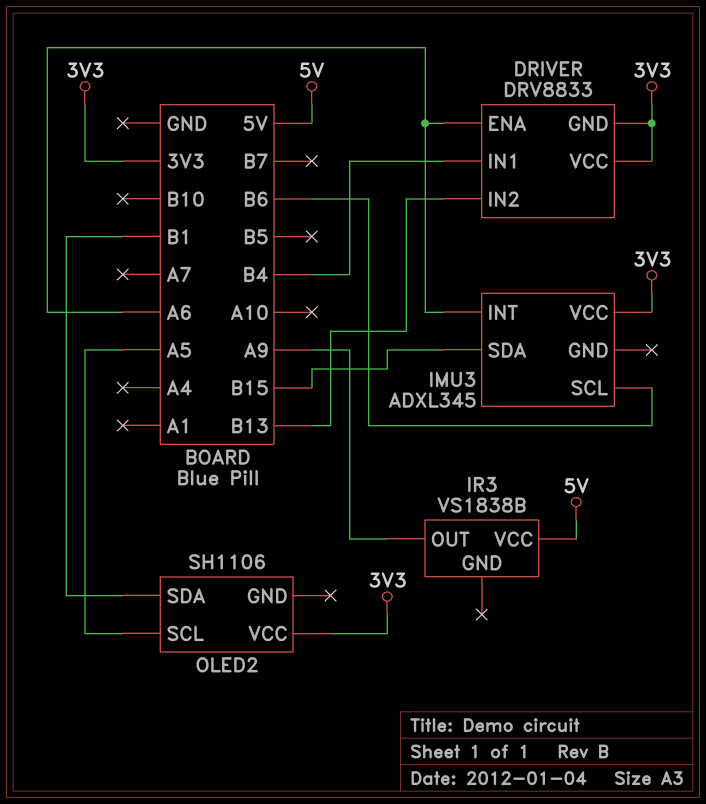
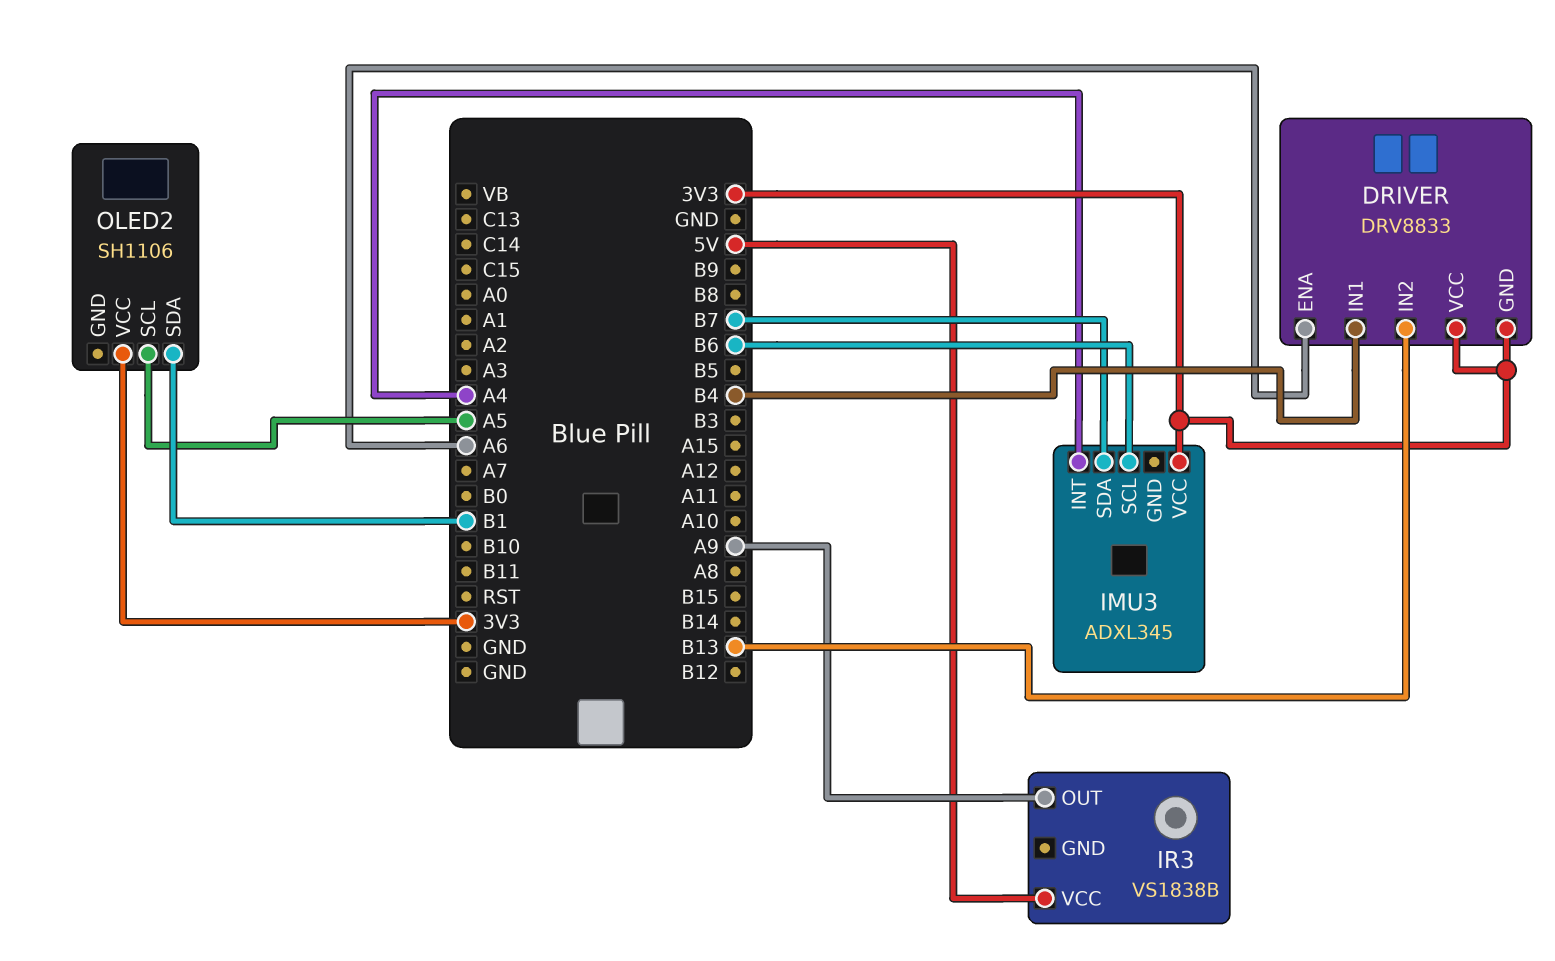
IMU3 pin INT: A6 -> A4
IMU3 pin SDA: B15 -> B7

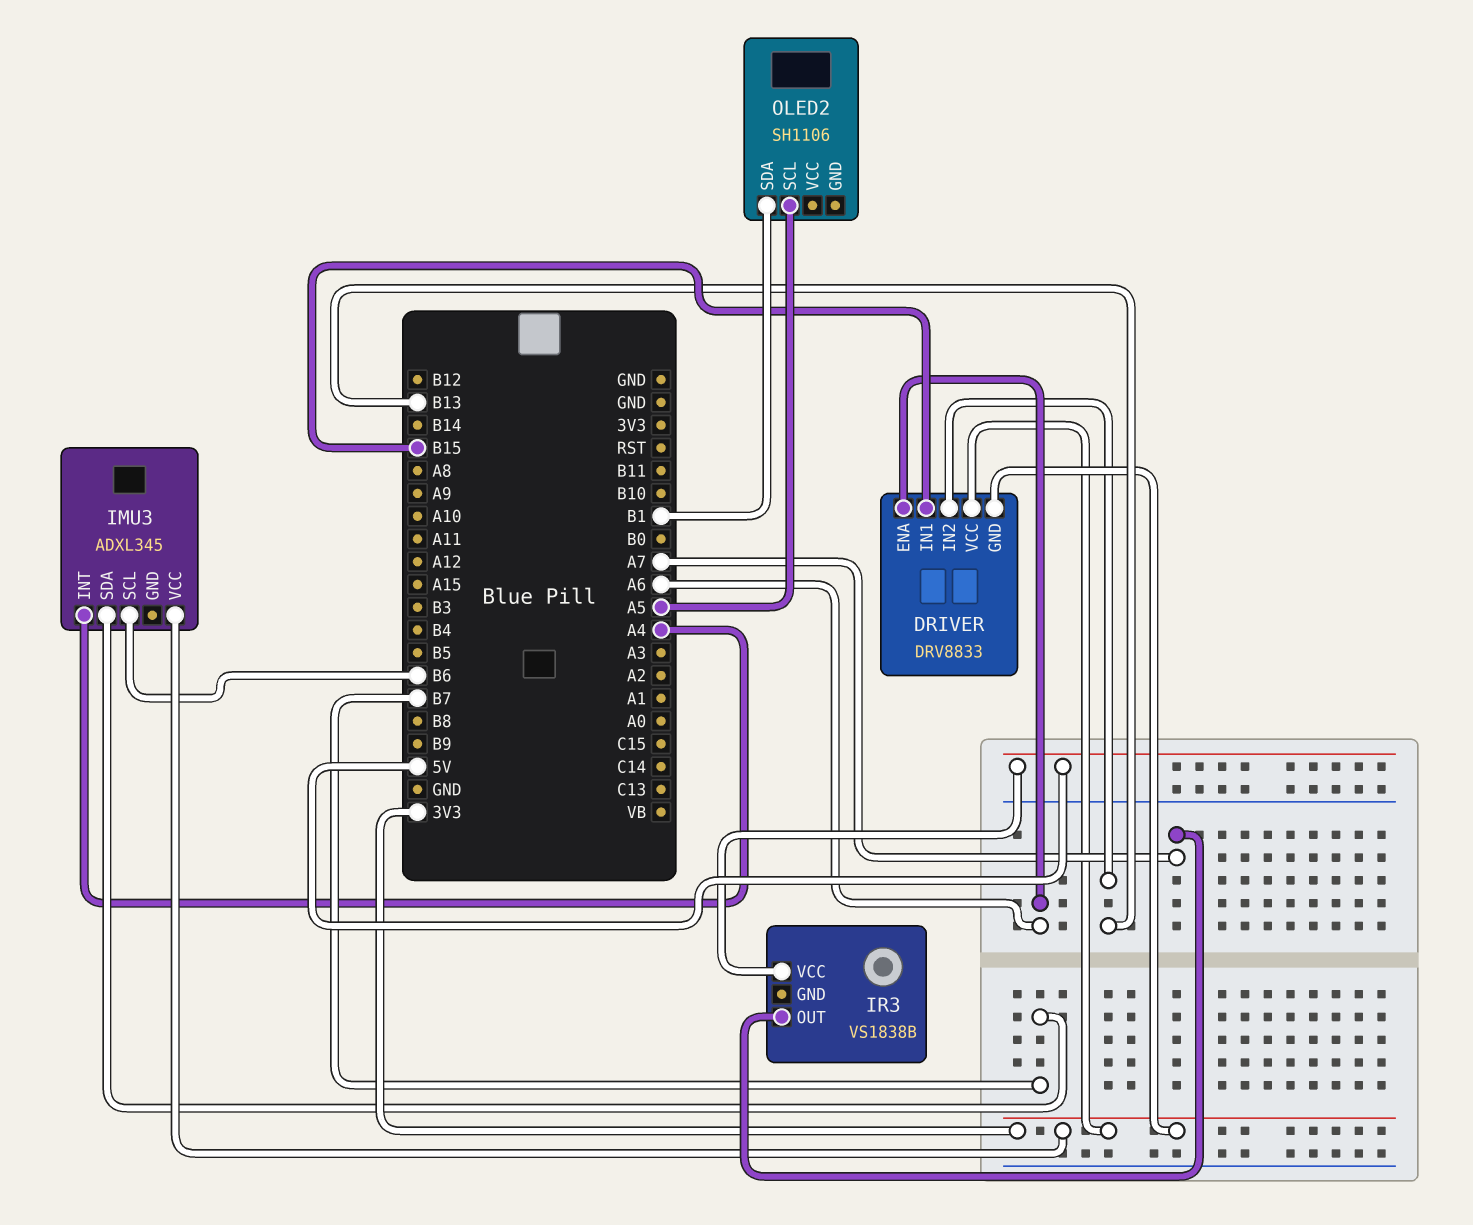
DRIVER pin IN1: B4 -> B15
IR3 pin OUT: A9 -> A7
OLED2 pin VCC: 3V3 -> none

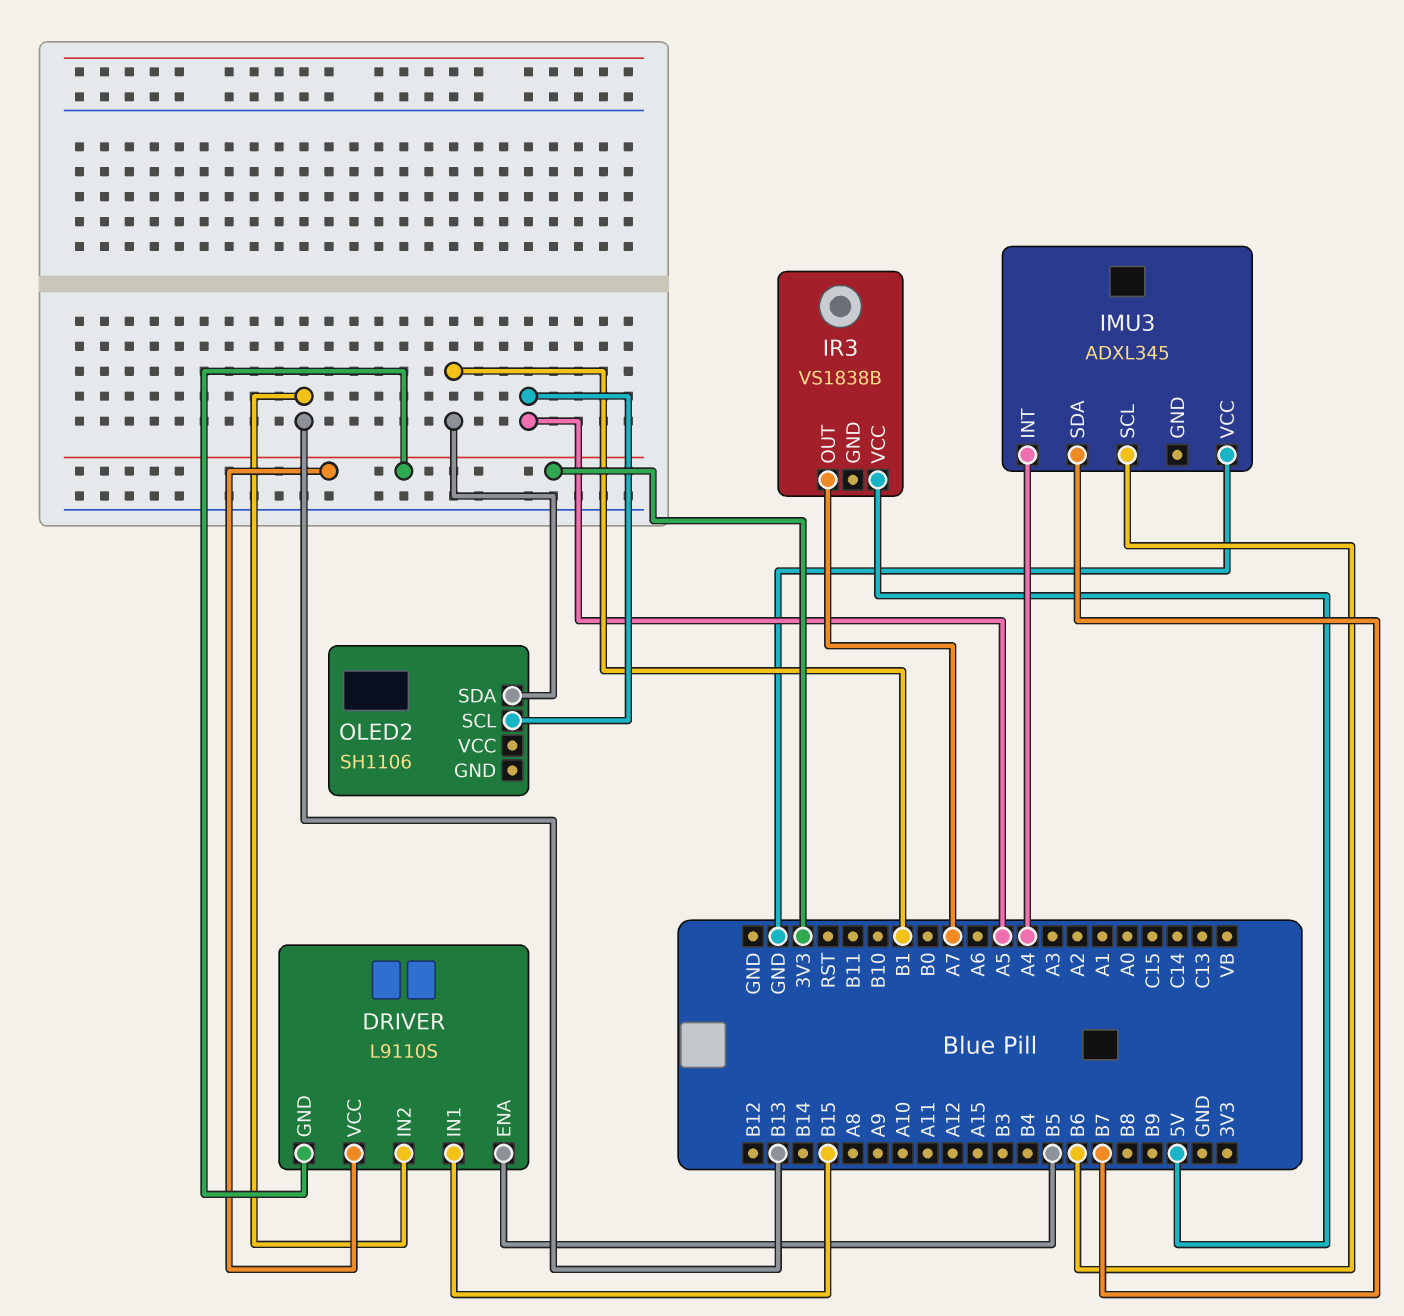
DRIVER: DRV8833 -> L9110S
DRIVER pin ENA: A6 -> B5
IMU3 pin VCC: 3V3 -> GND

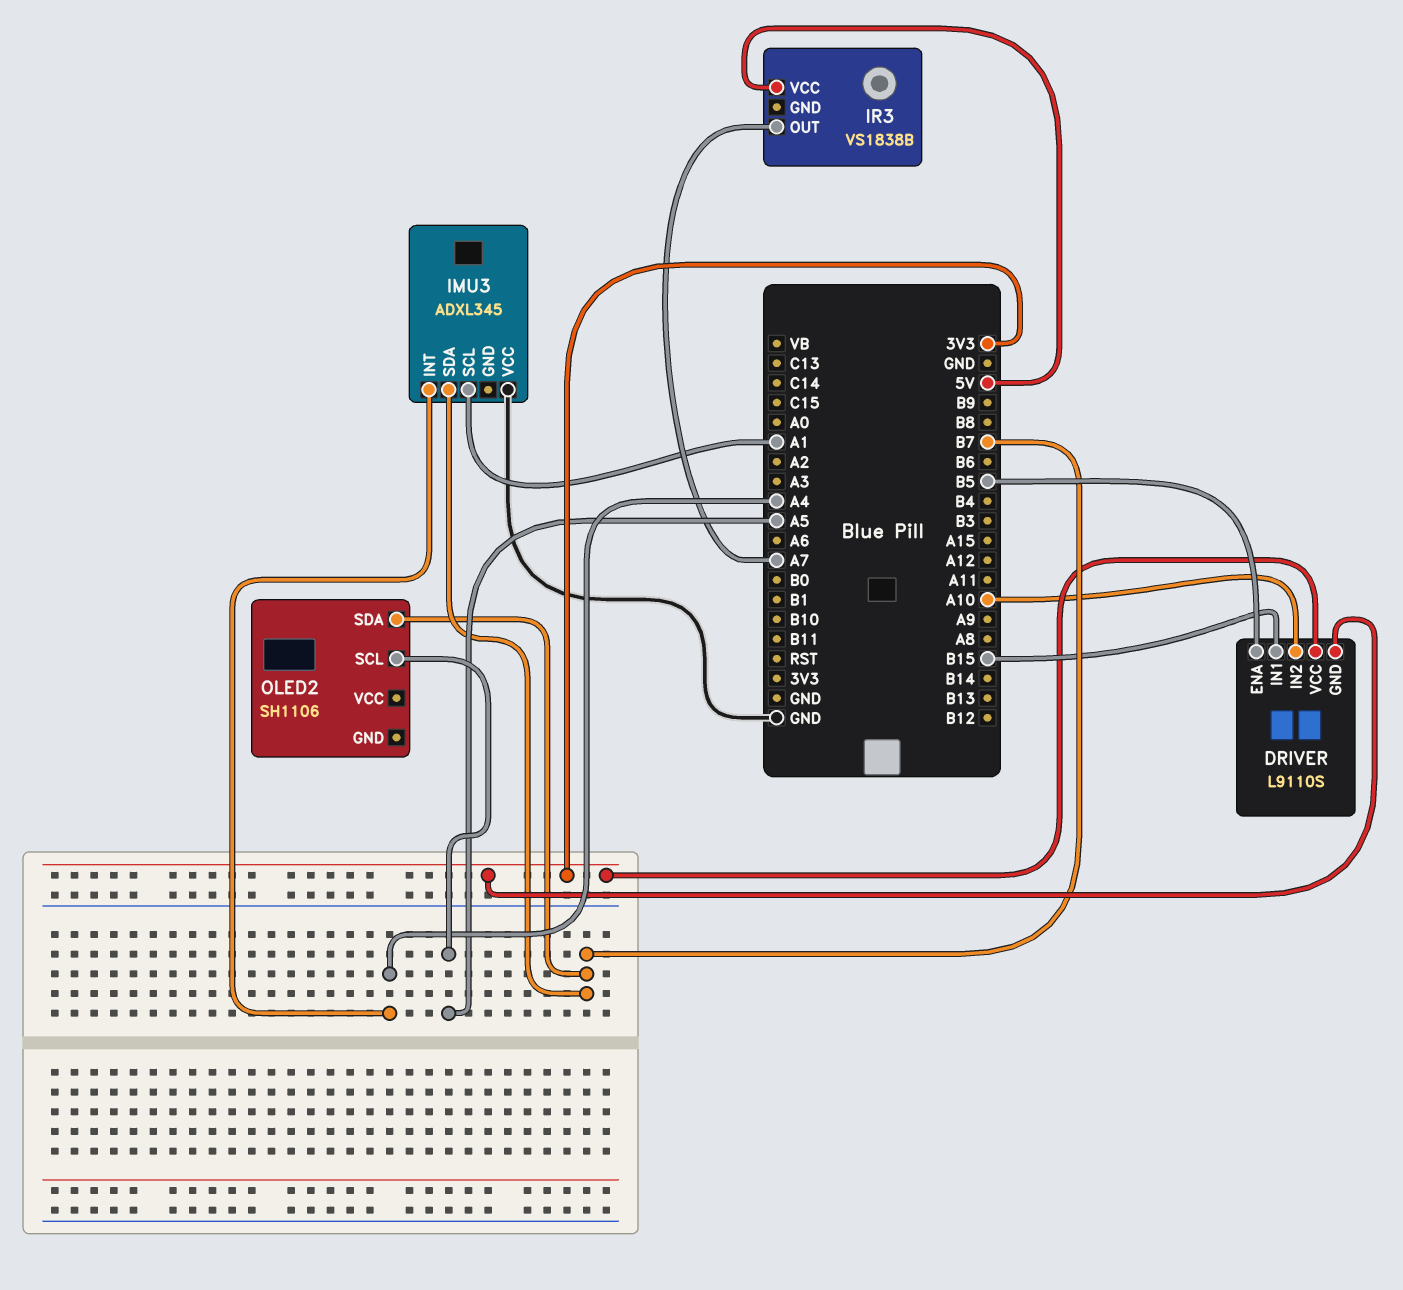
DRIVER pin IN2: B13 -> A10
IMU3 pin SCL: B6 -> A1
OLED2 pin SDA: B1 -> B7

